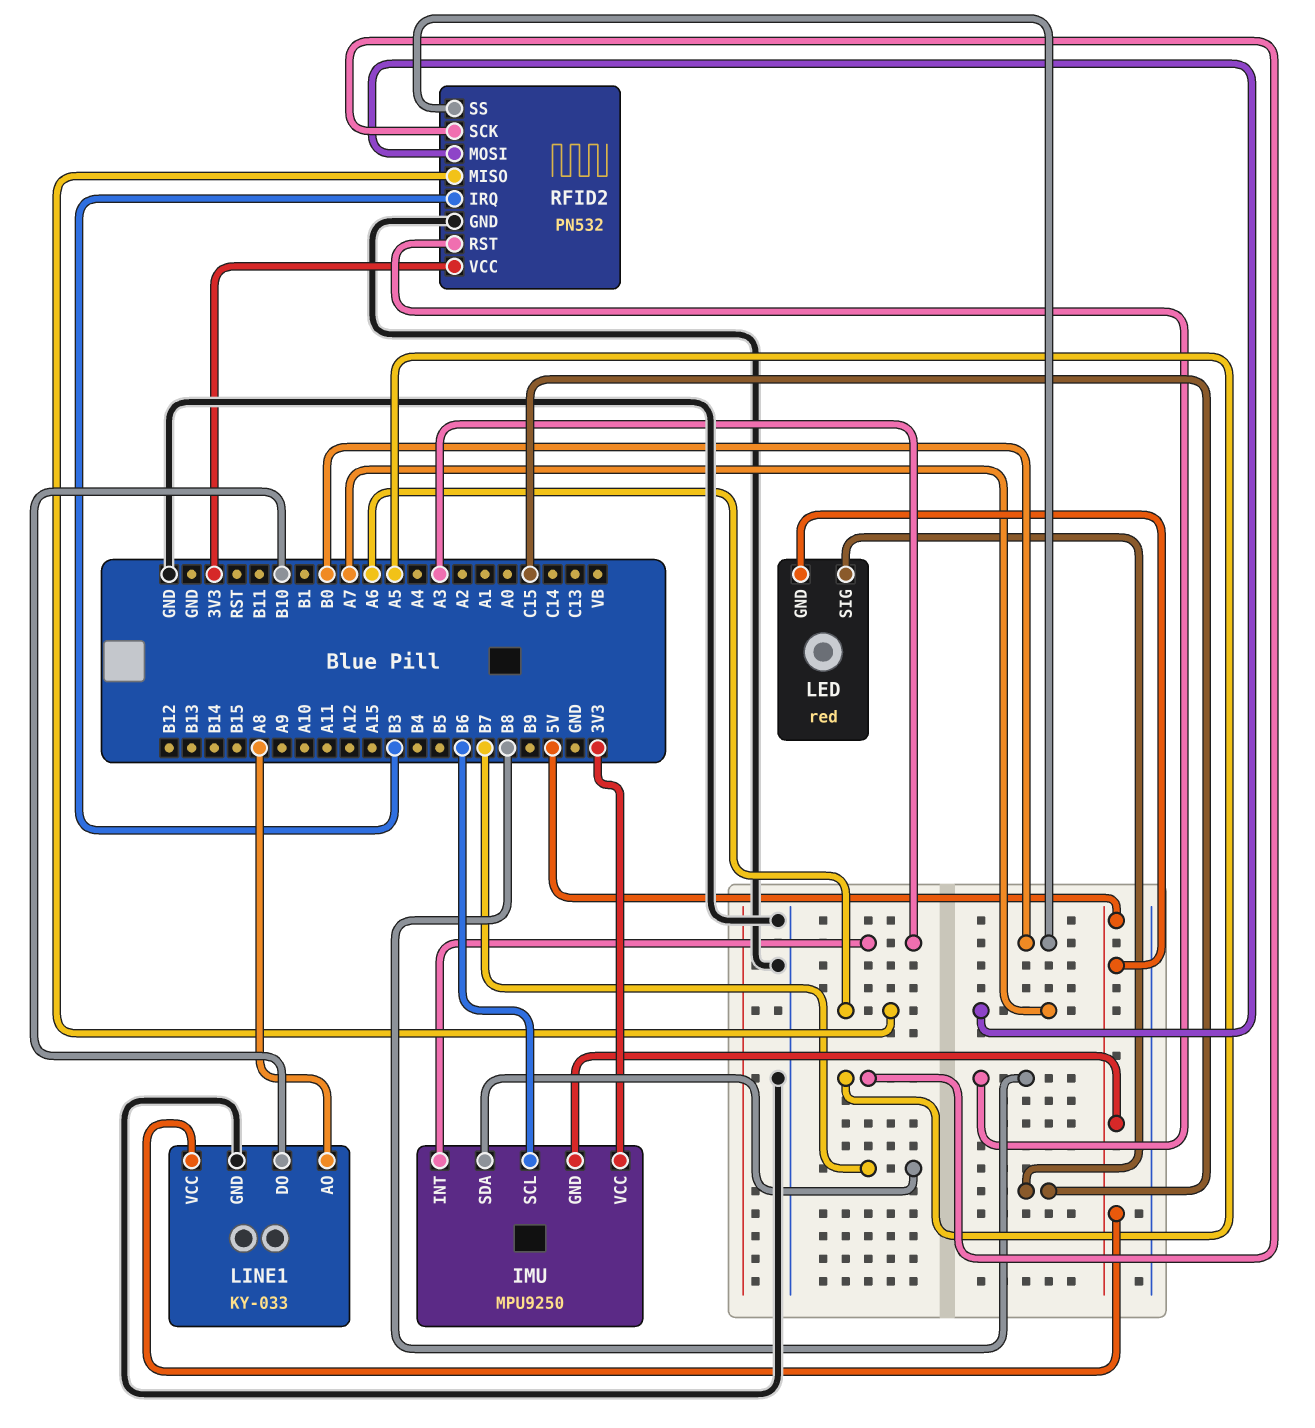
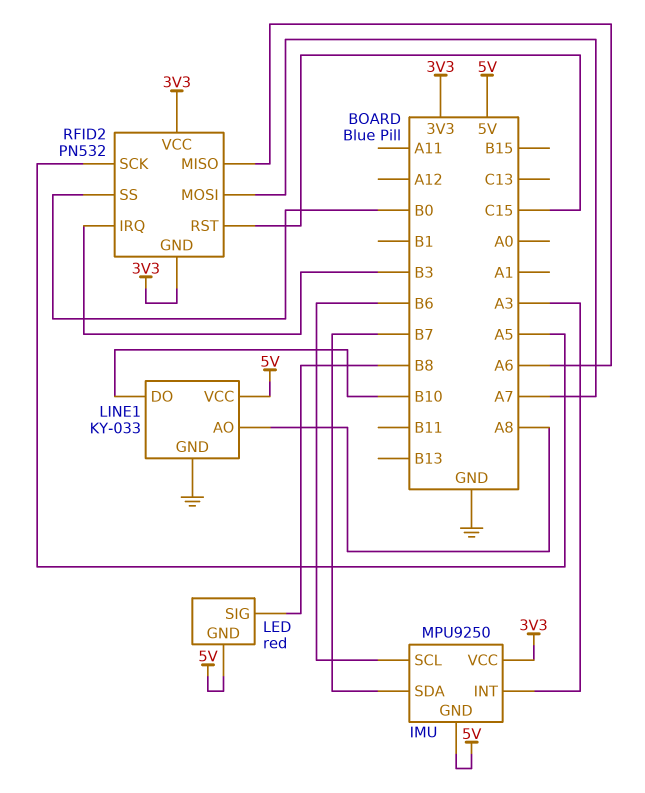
LED pin SIG: C15 -> B8
RFID2 pin GND: GND -> 3V3
RFID2 pin RST: B8 -> C15

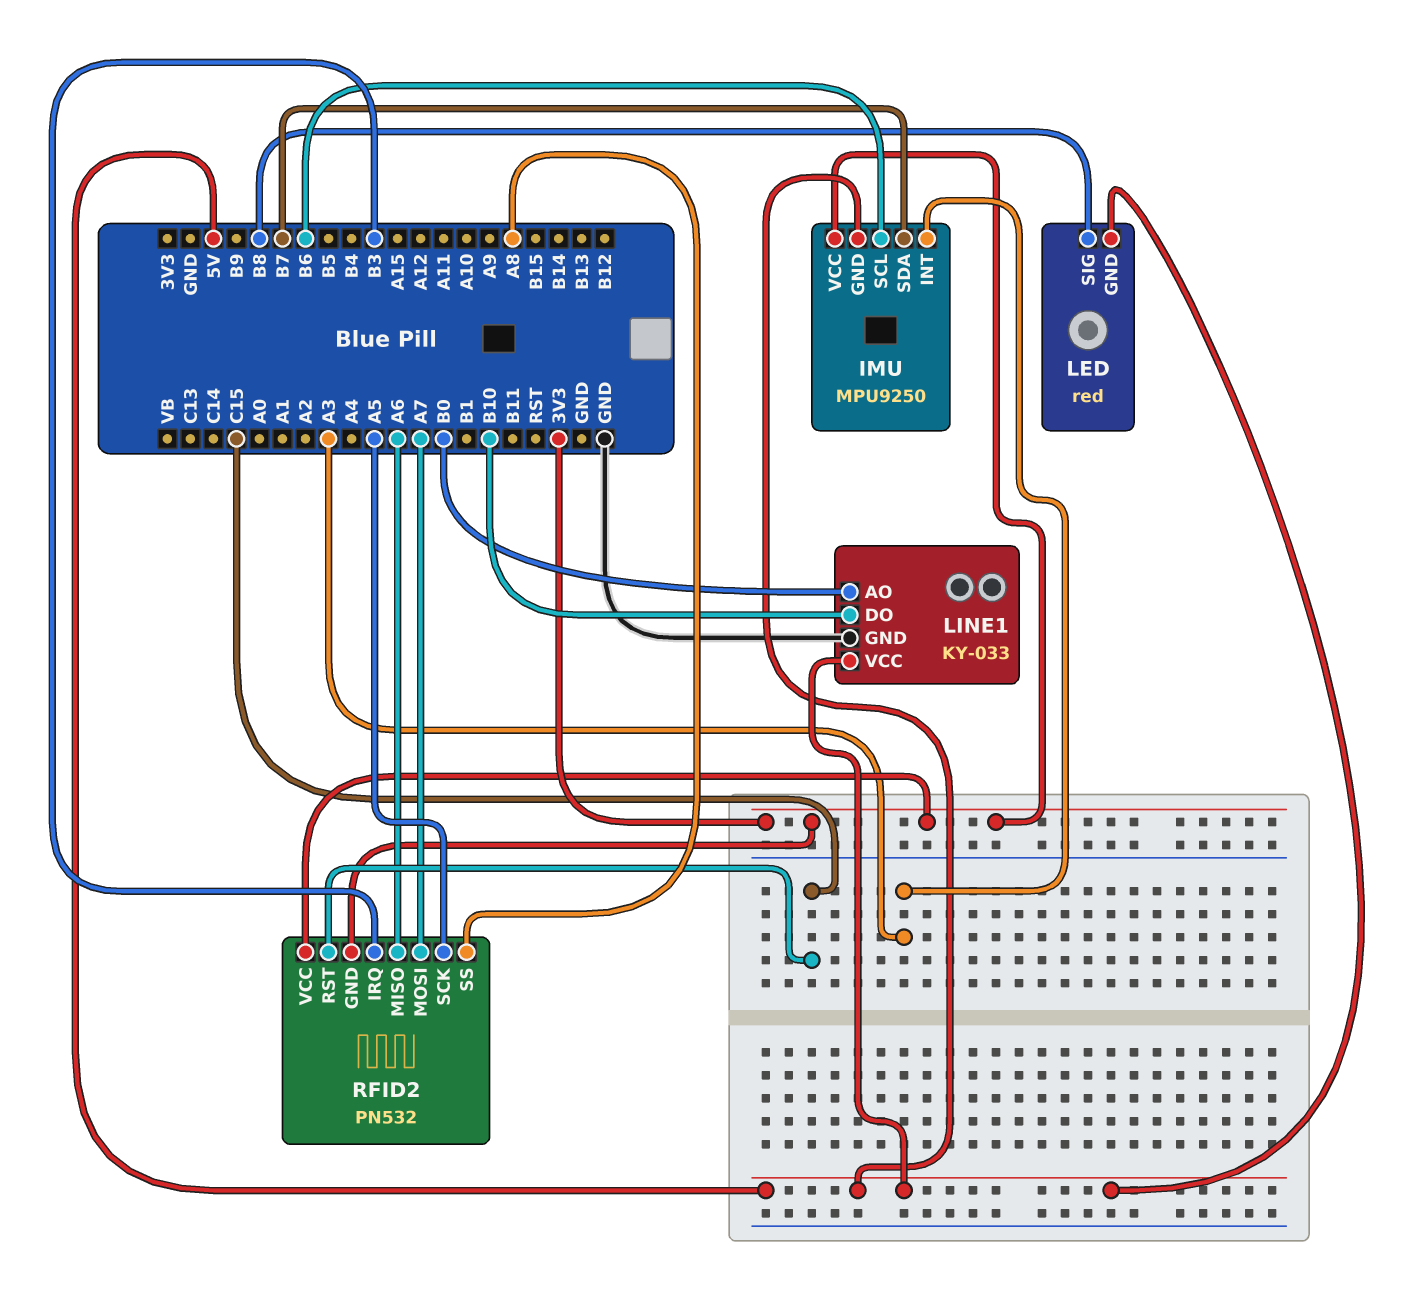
LINE1 pin AO: A8 -> B0
RFID2 pin SS: B0 -> A8

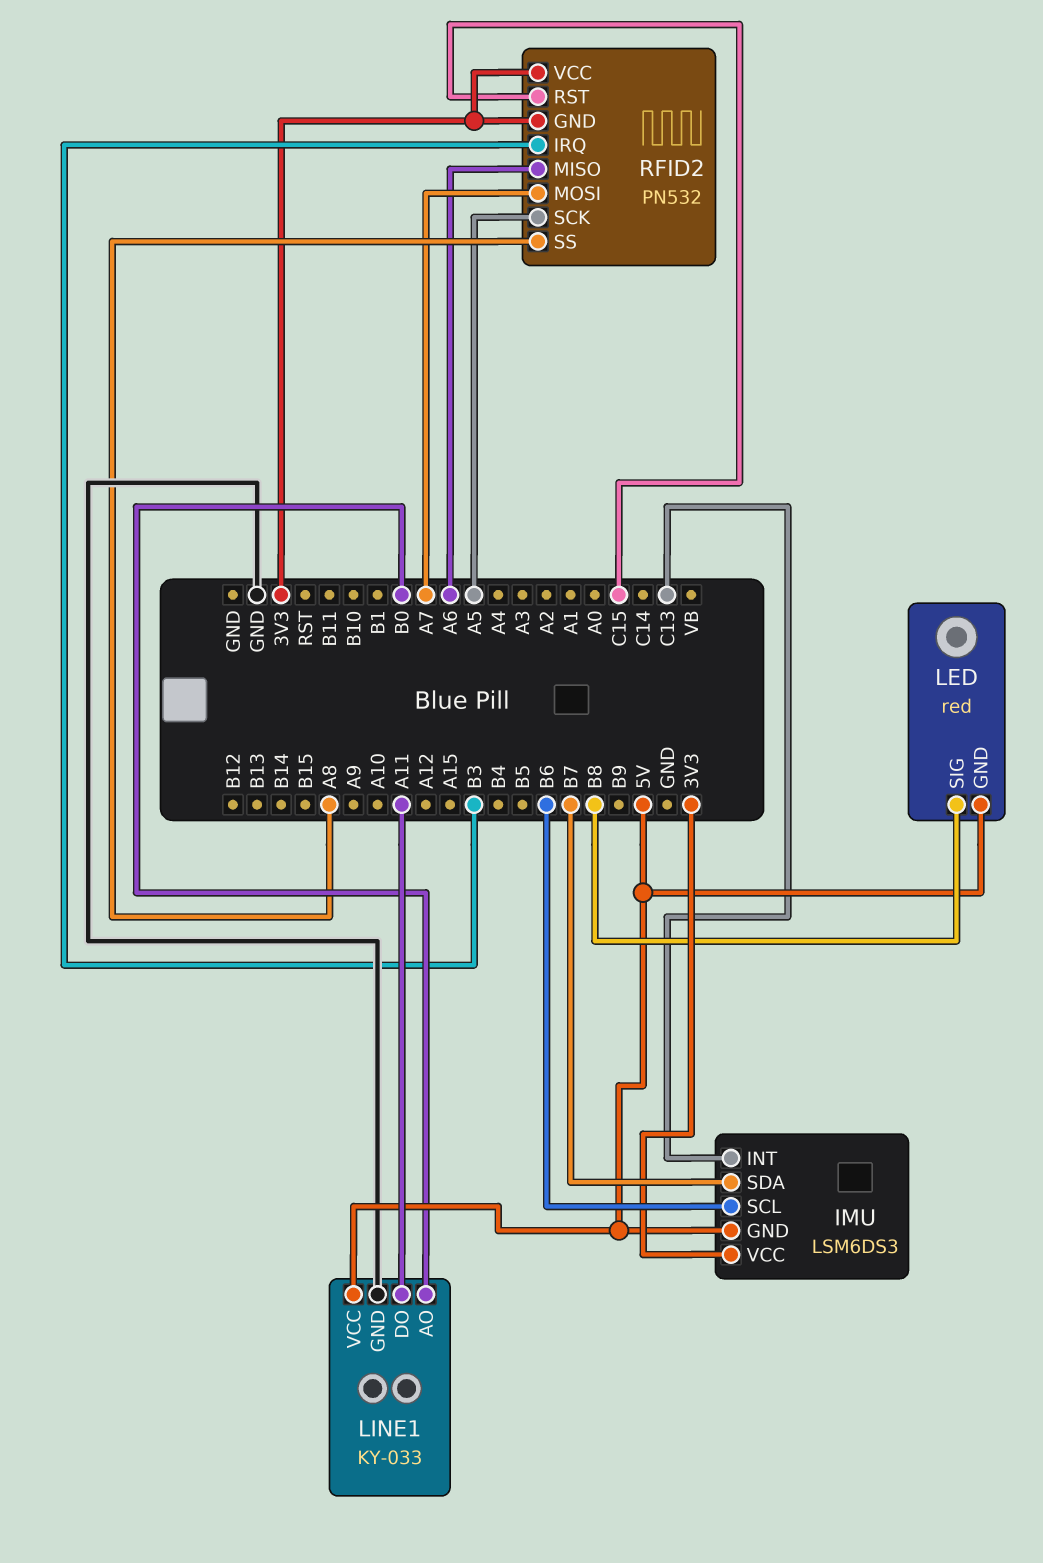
IMU: MPU9250 -> LSM6DS3
IMU pin INT: A3 -> C13
LINE1 pin DO: B10 -> A11

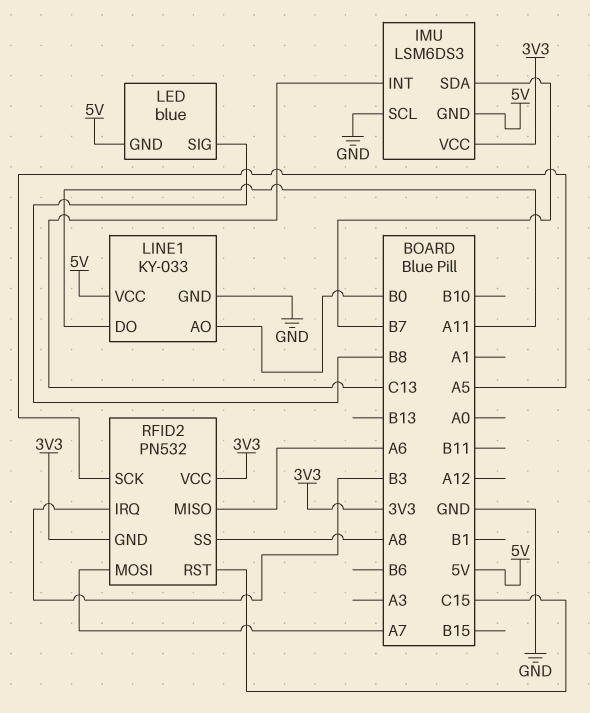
IMU pin SCL: B6 -> GND
LED: red -> blue

